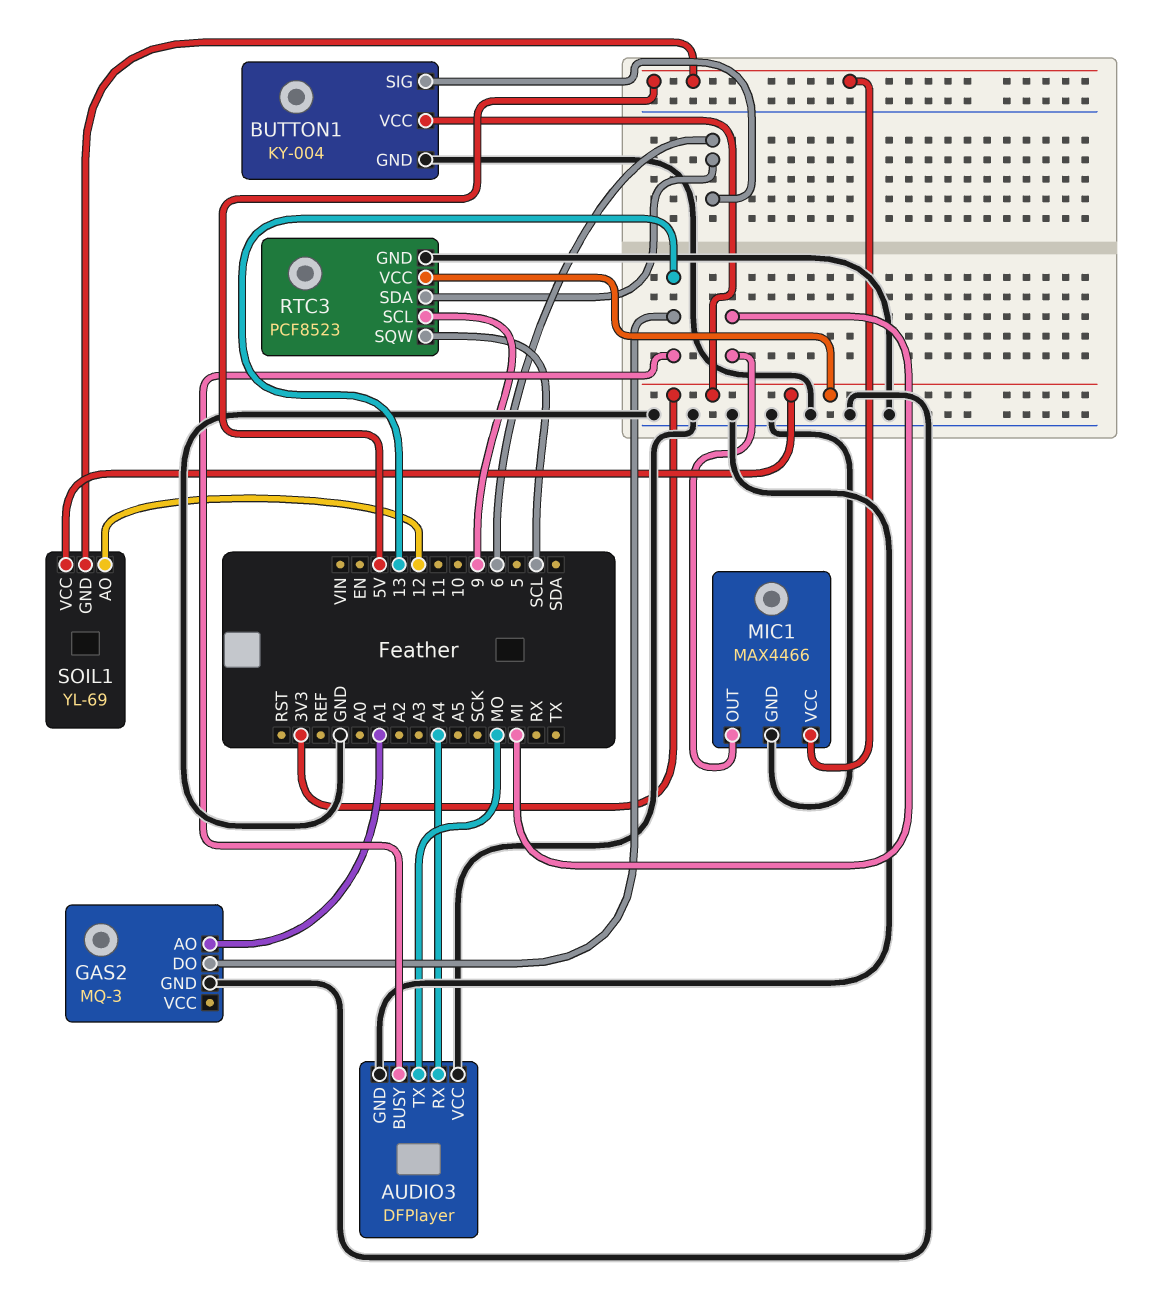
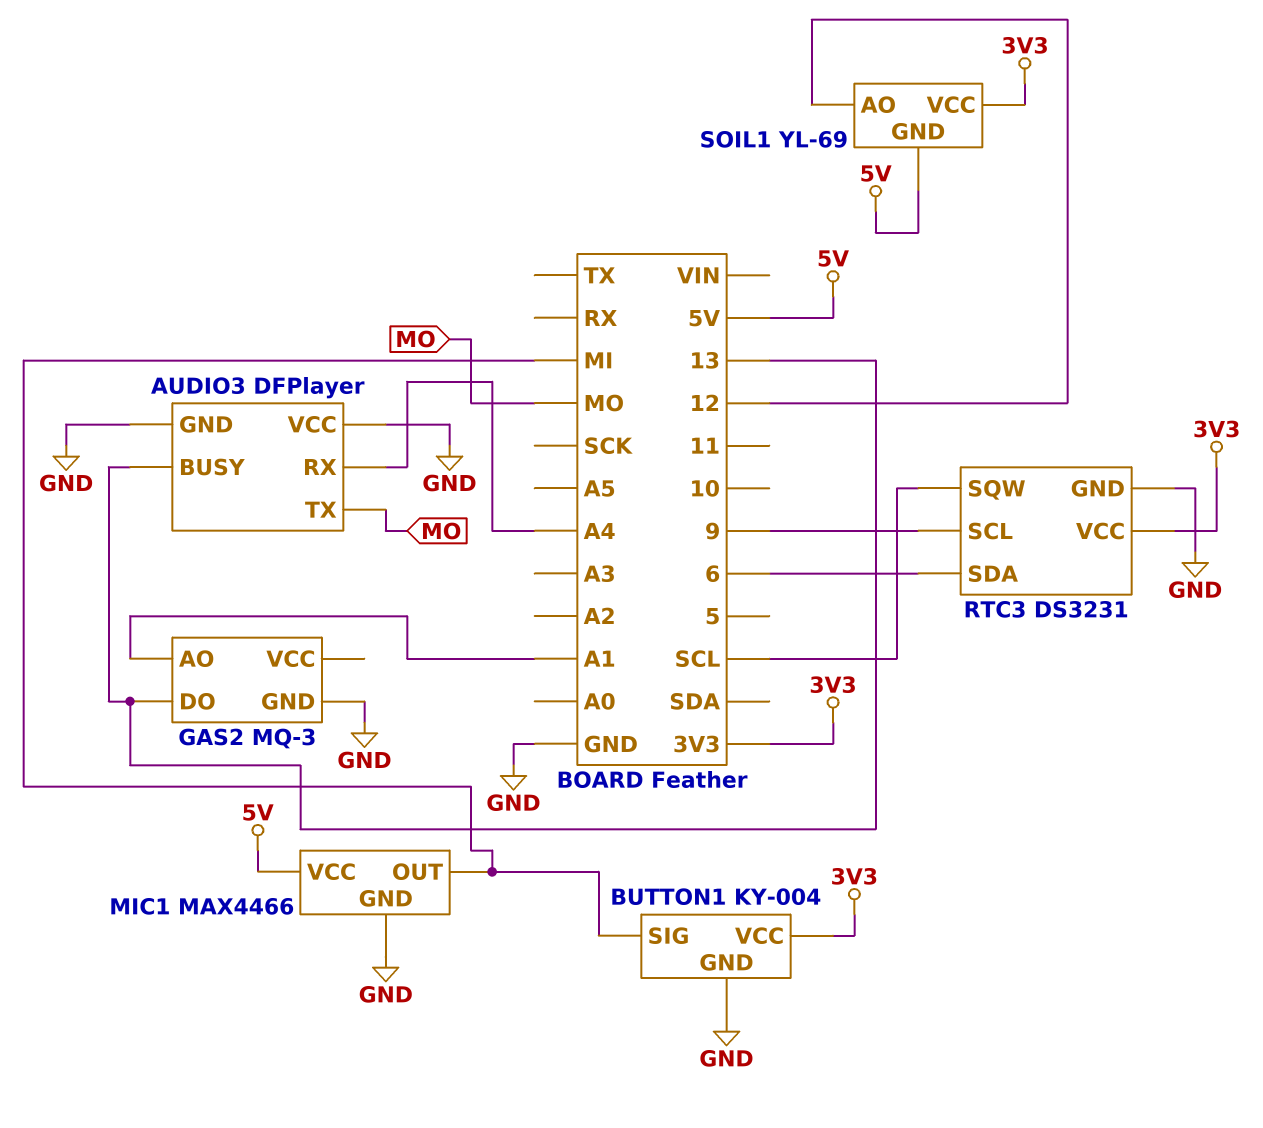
BUTTON1 pin SIG: 6 -> MI
RTC3: PCF8523 -> DS3231

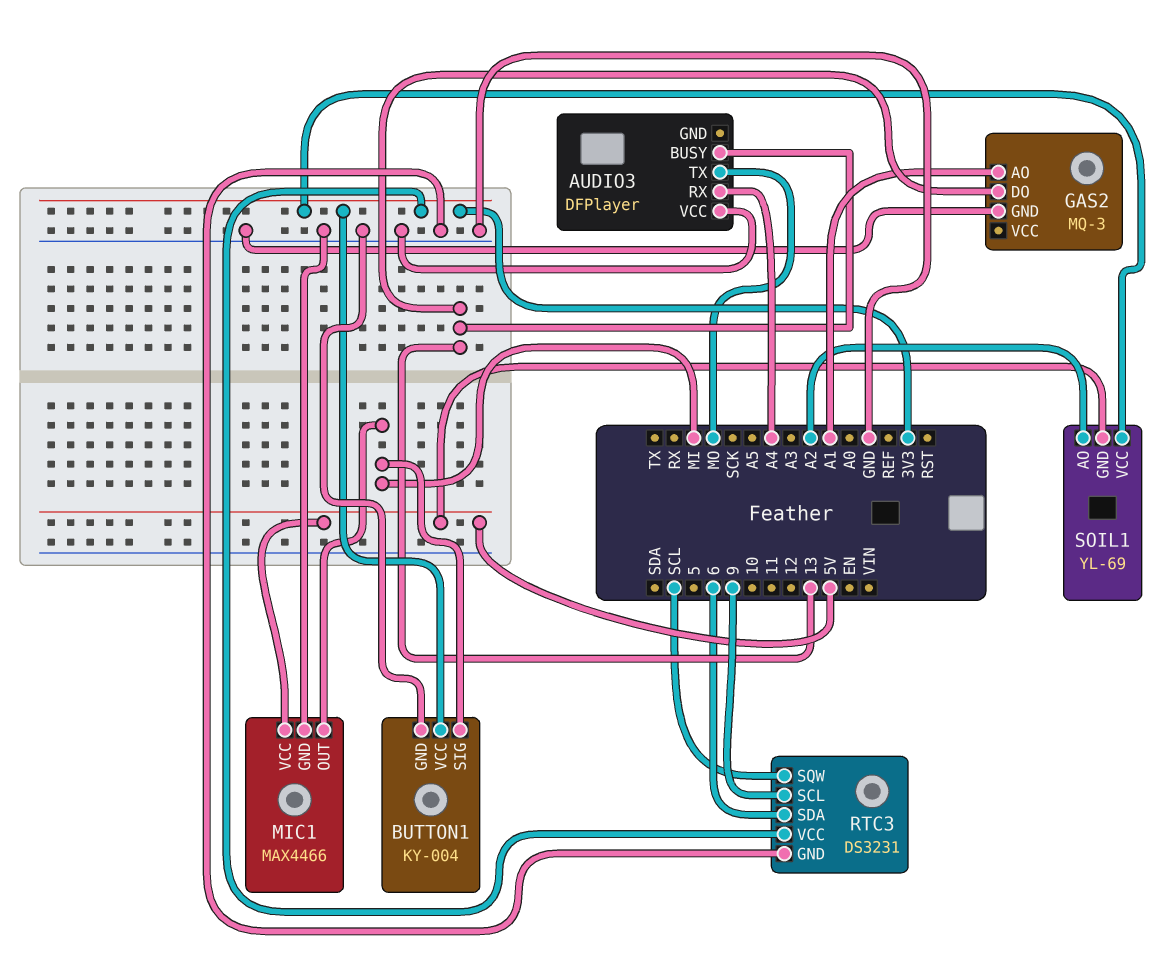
AUDIO3 pin GND: GND -> none
SOIL1 pin AO: 12 -> A2

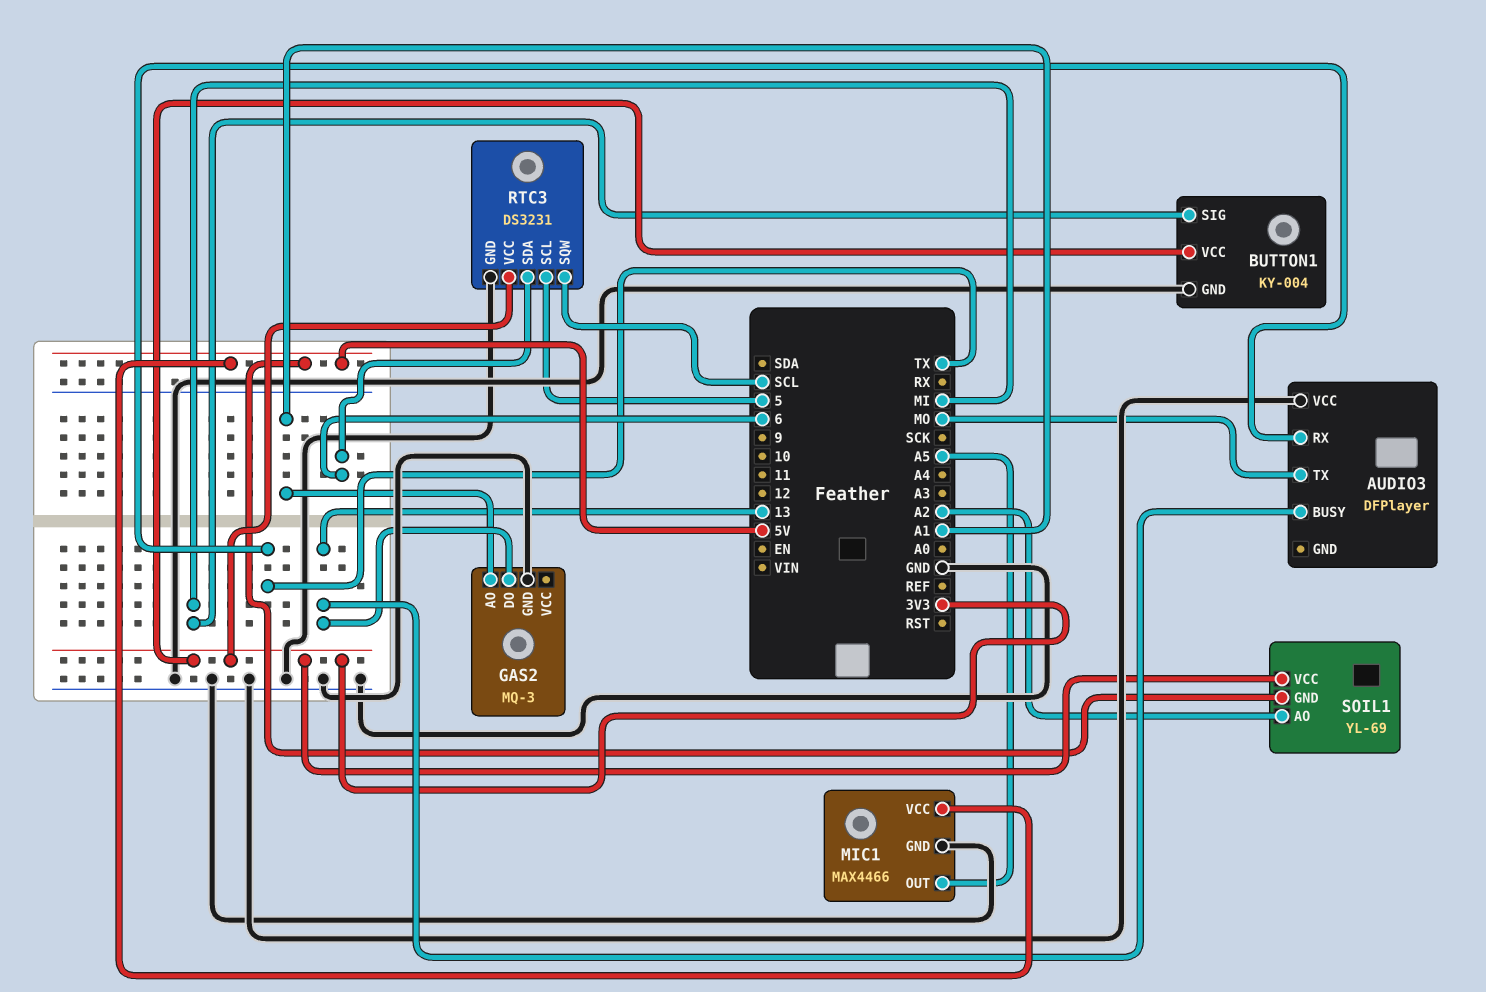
AUDIO3 pin RX: A4 -> TX
MIC1 pin OUT: MI -> A5
RTC3 pin SCL: 9 -> 5

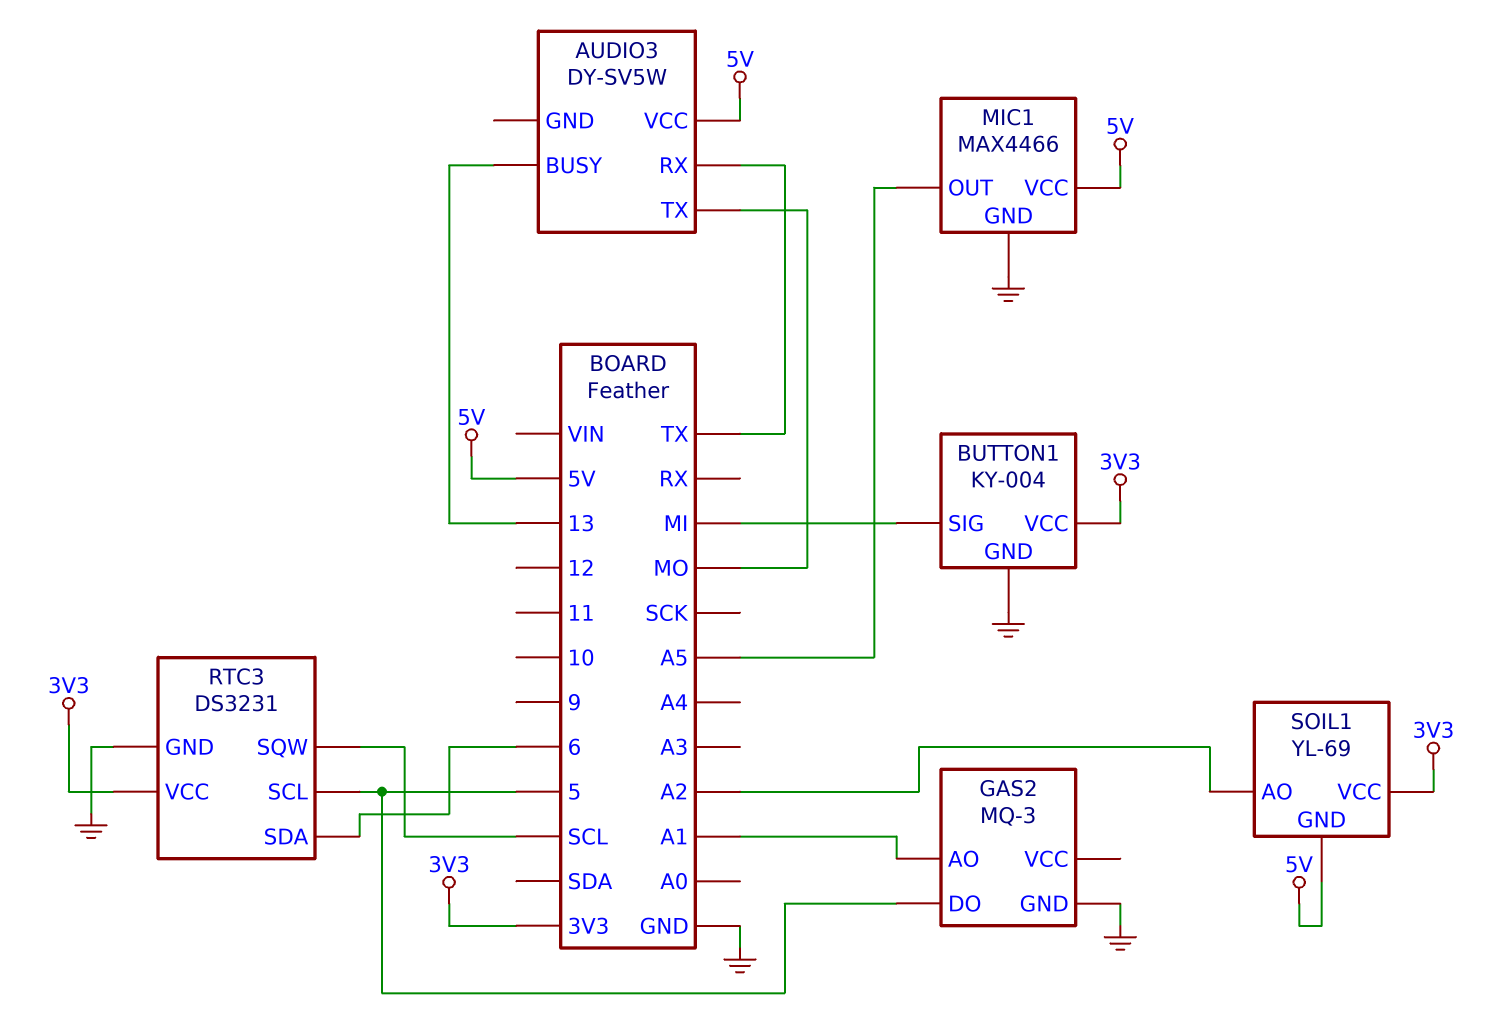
AUDIO3: DFPlayer -> DY-SV5W
AUDIO3 pin VCC: GND -> 5V
GAS2 pin DO: 13 -> 5

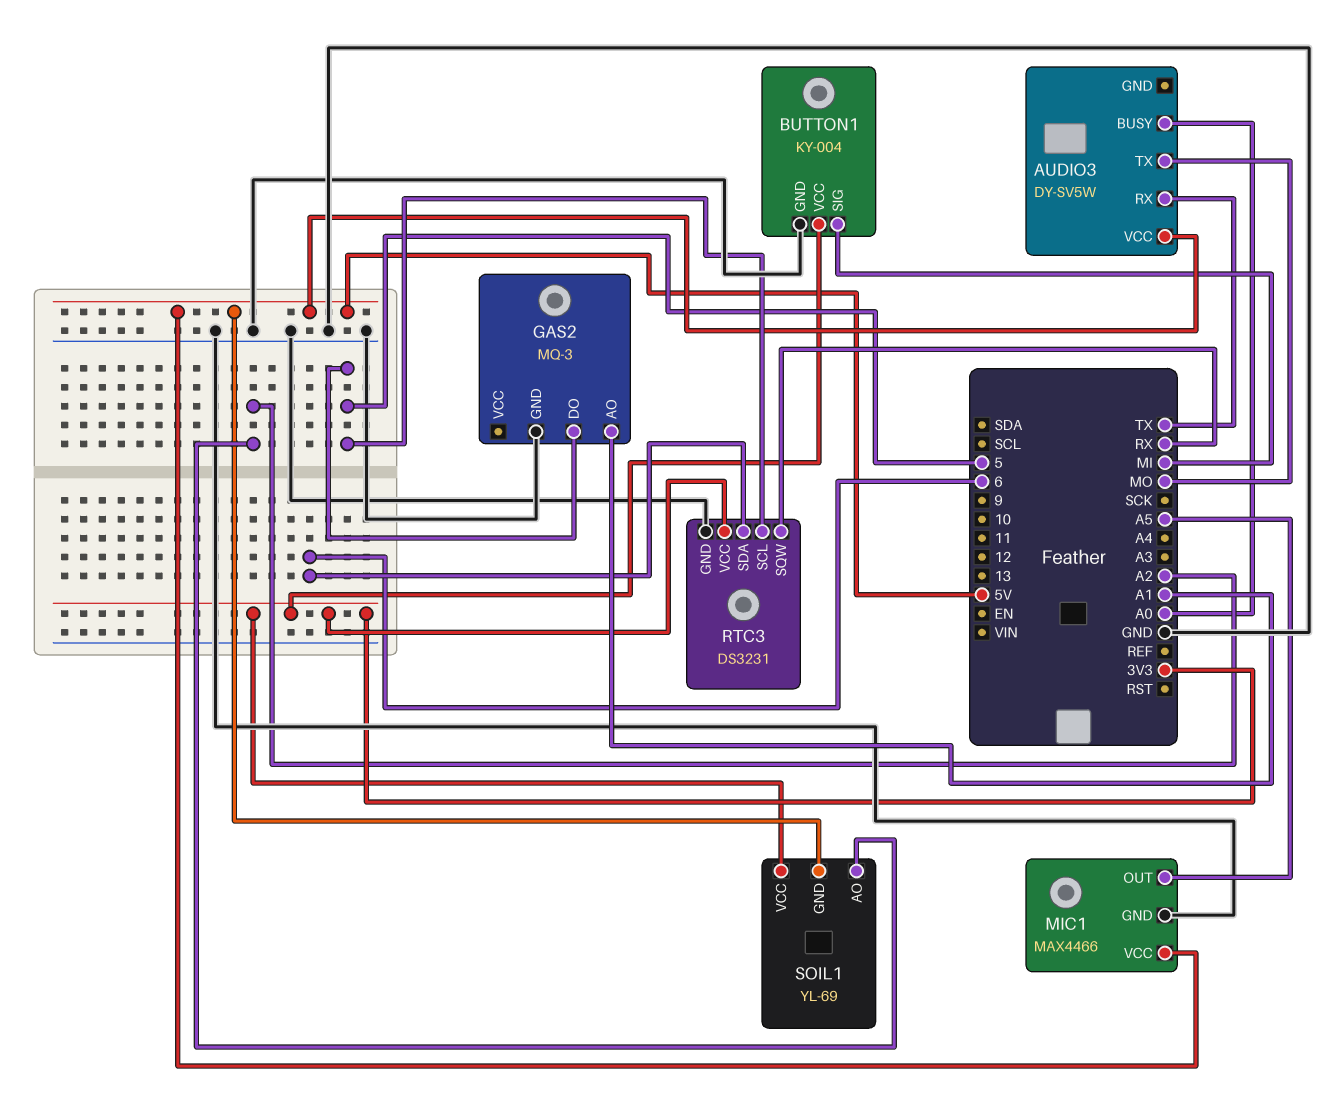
AUDIO3 pin BUSY: 13 -> A0
RTC3 pin SQW: SCL -> RX

